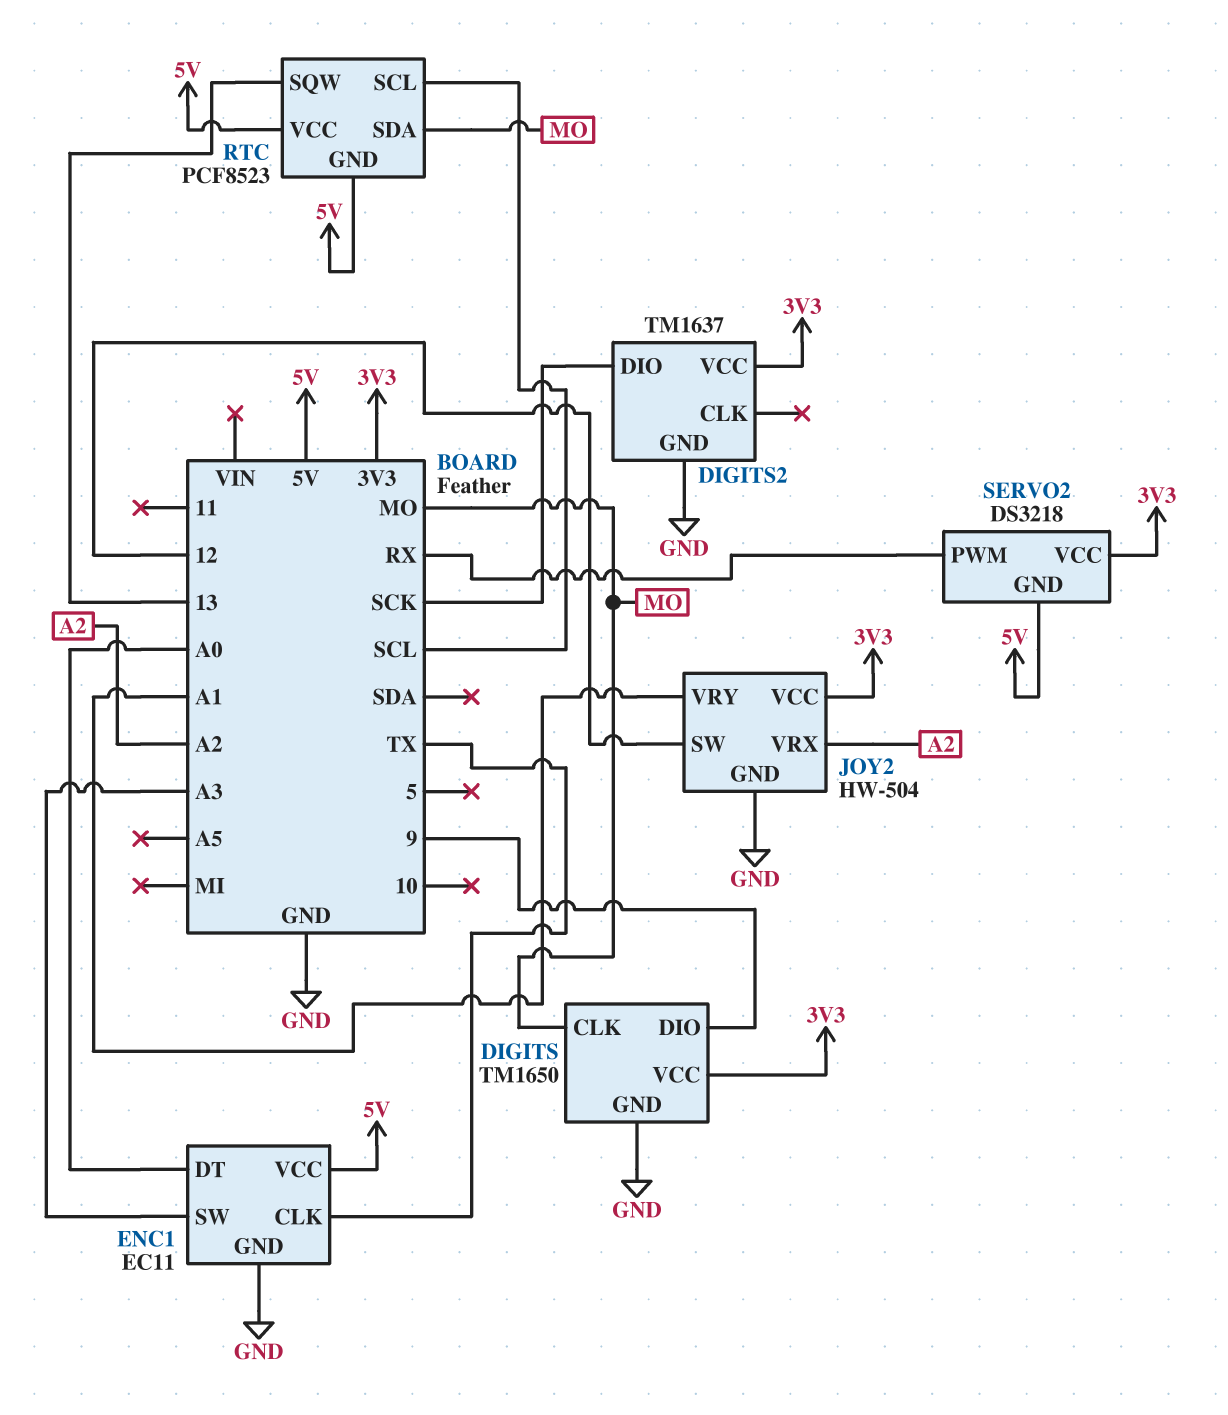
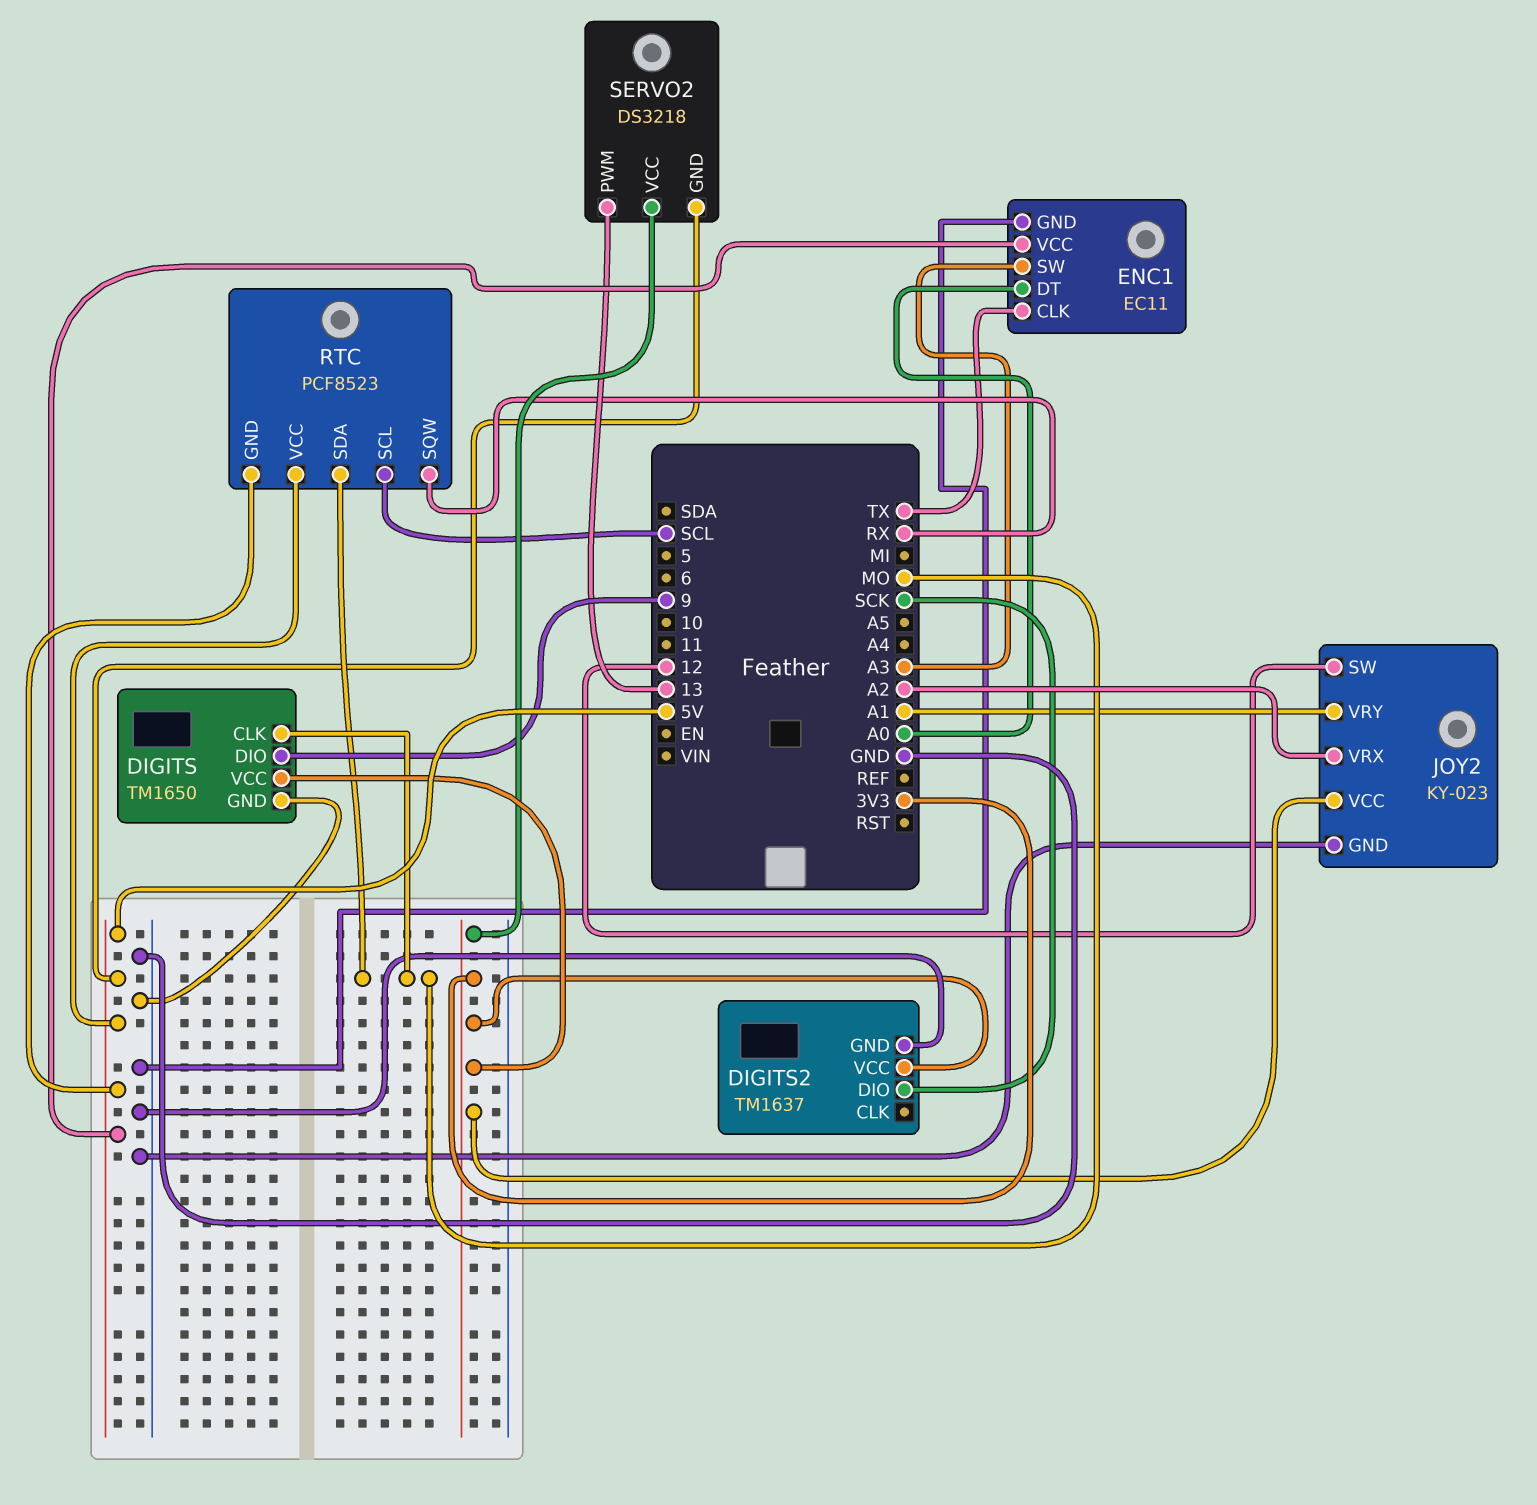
JOY2: HW-504 -> KY-023
RTC pin SQW: 13 -> RX
SERVO2 pin PWM: RX -> 13

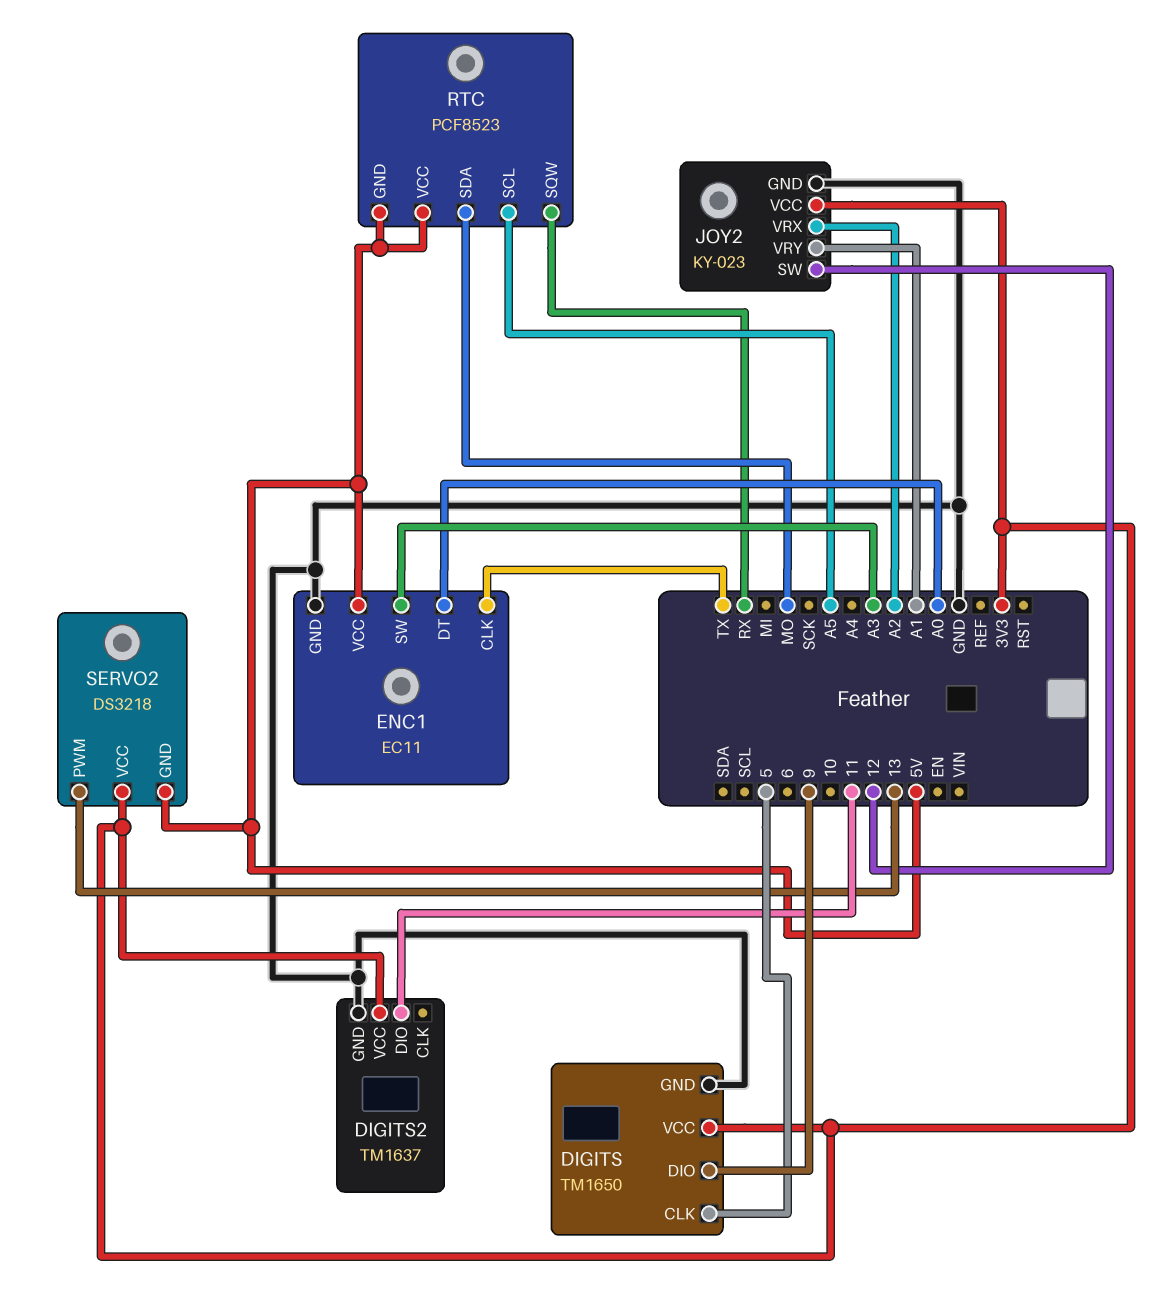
DIGITS pin CLK: MO -> 5
DIGITS2 pin DIO: SCK -> 11
RTC pin SCL: SCL -> A5

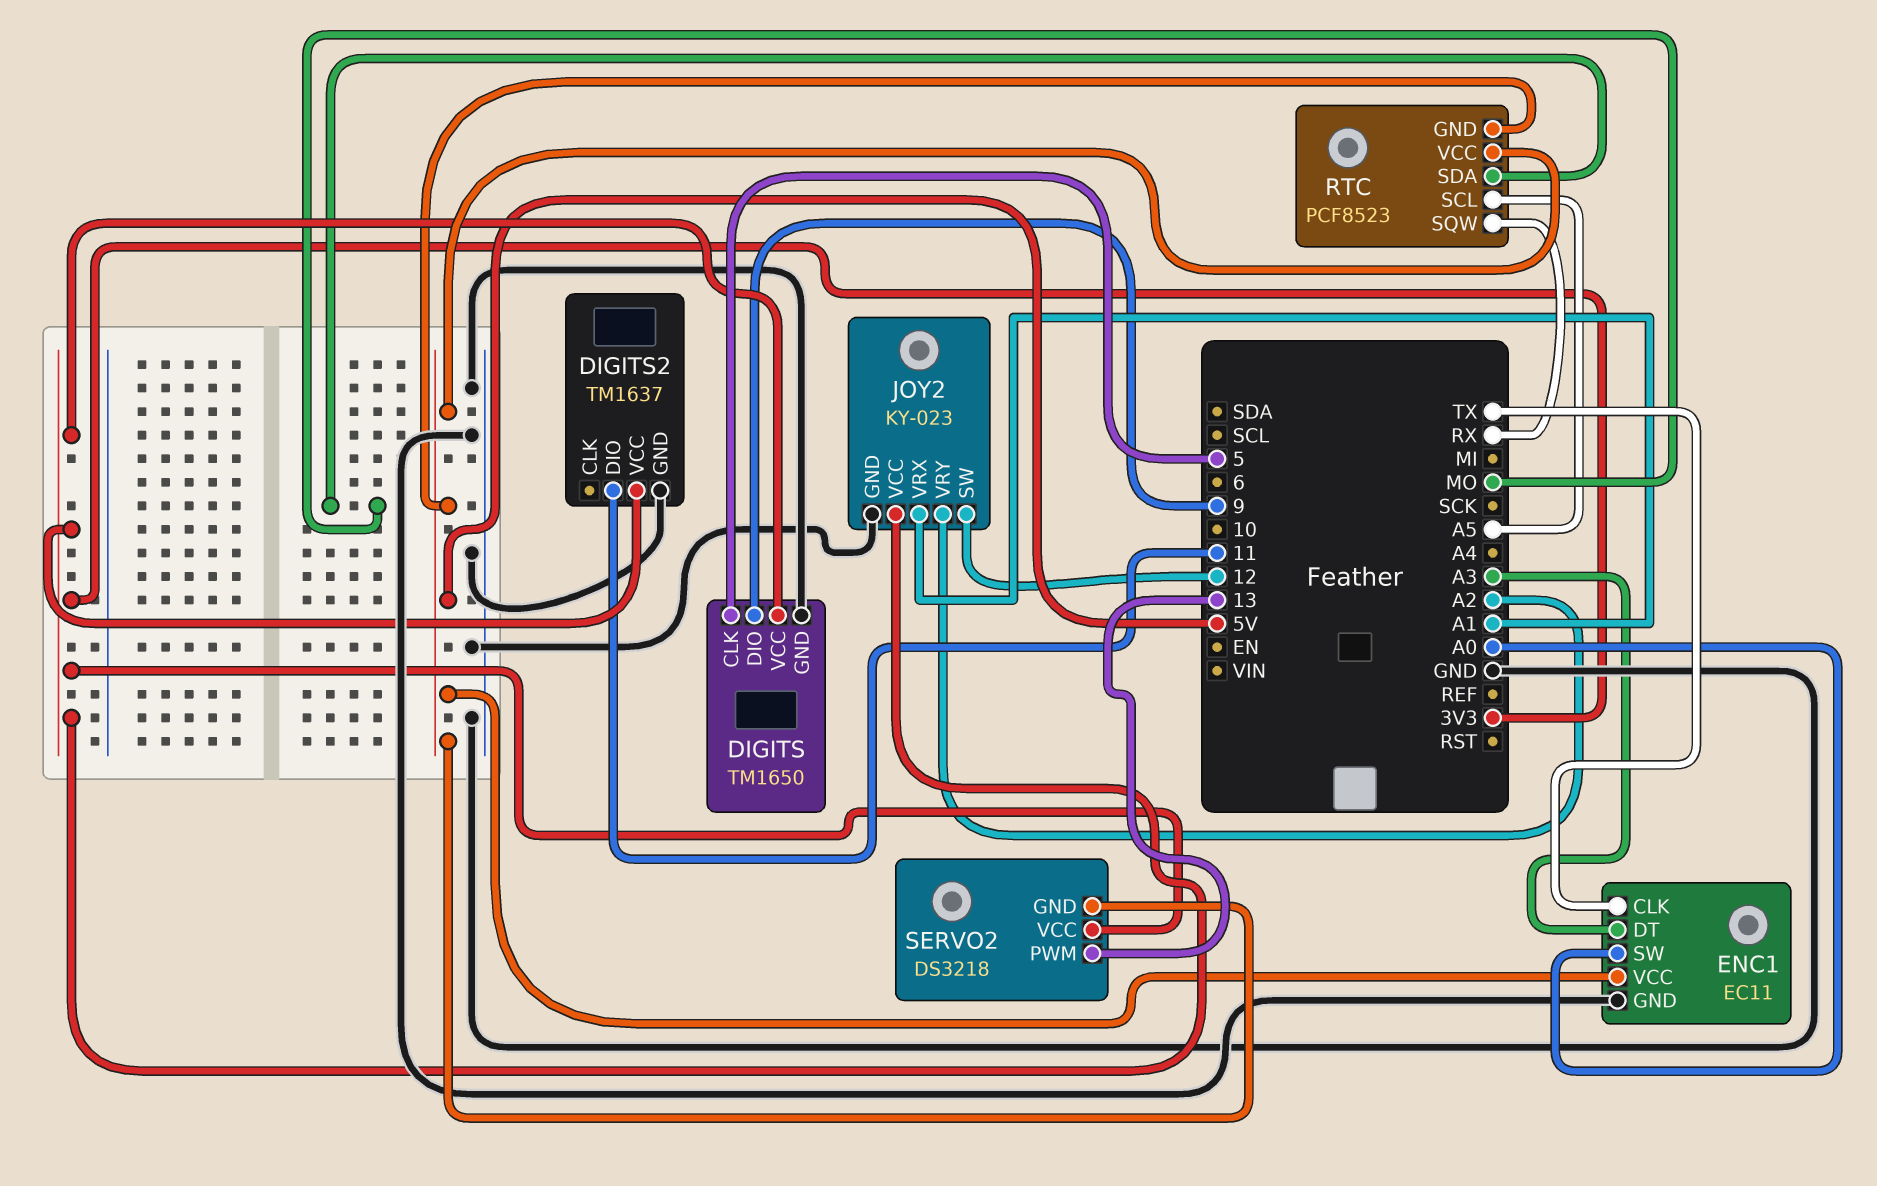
ENC1 pin DT: A0 -> A3
ENC1 pin SW: A3 -> A0
JOY2 pin VRX: A2 -> A1
JOY2 pin VRY: A1 -> A2

